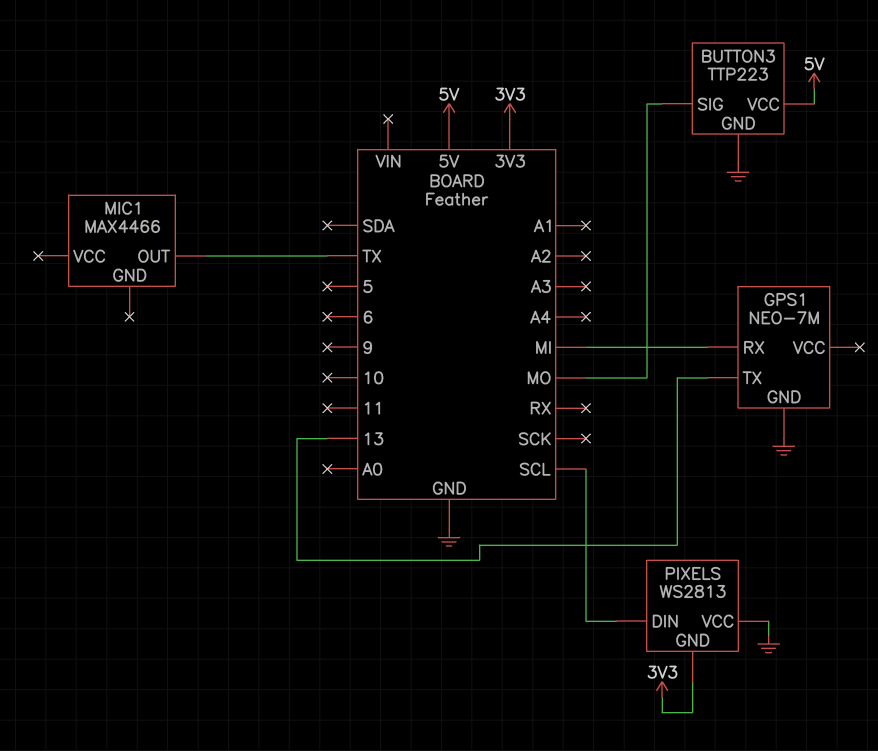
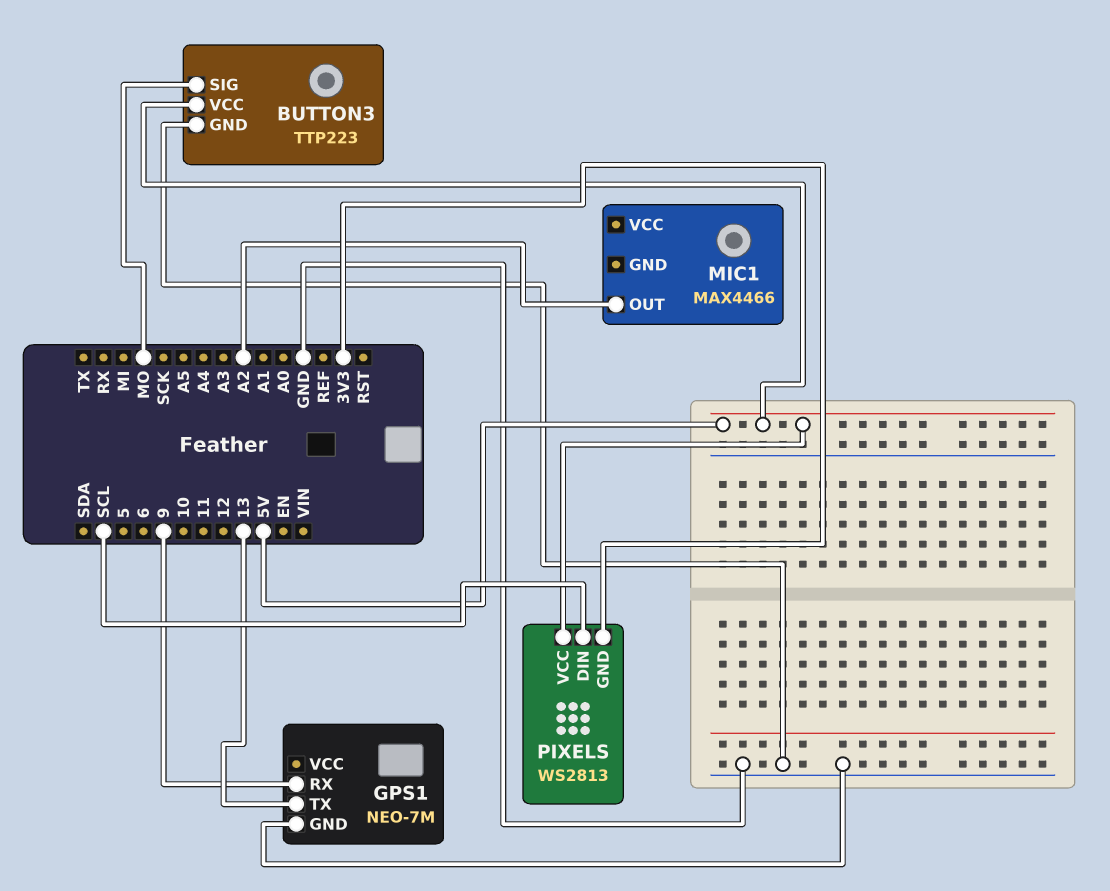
GPS1 pin RX: MI -> 9
MIC1 pin OUT: TX -> A2
PIXELS pin VCC: GND -> 5V

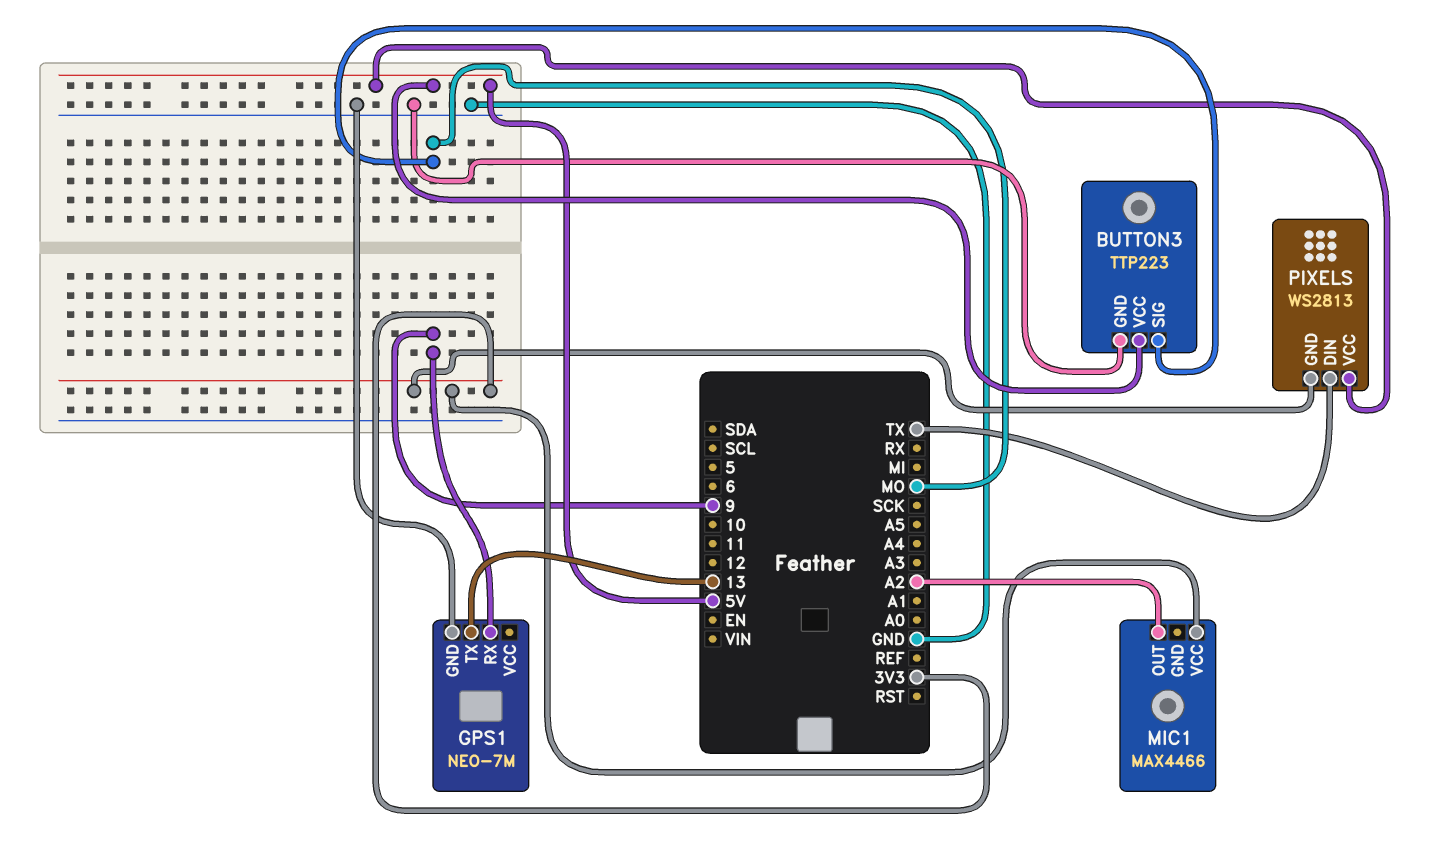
MIC1 pin VCC: none -> 3V3
PIXELS pin DIN: SCL -> TX

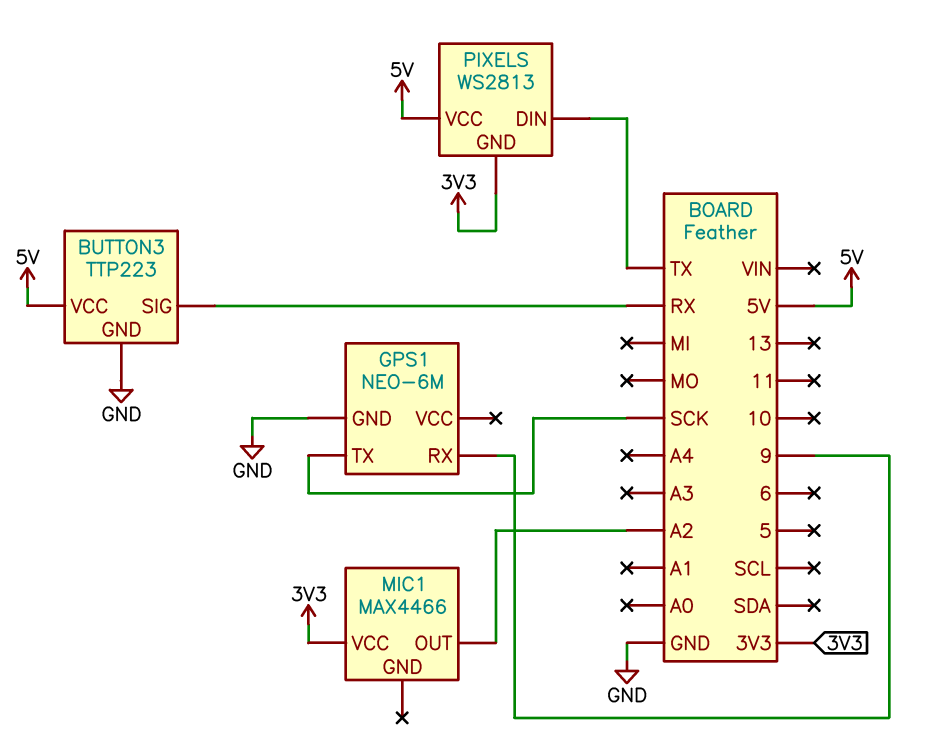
BUTTON3 pin SIG: MO -> RX
GPS1: NEO-7M -> NEO-6M
GPS1 pin TX: 13 -> SCK

